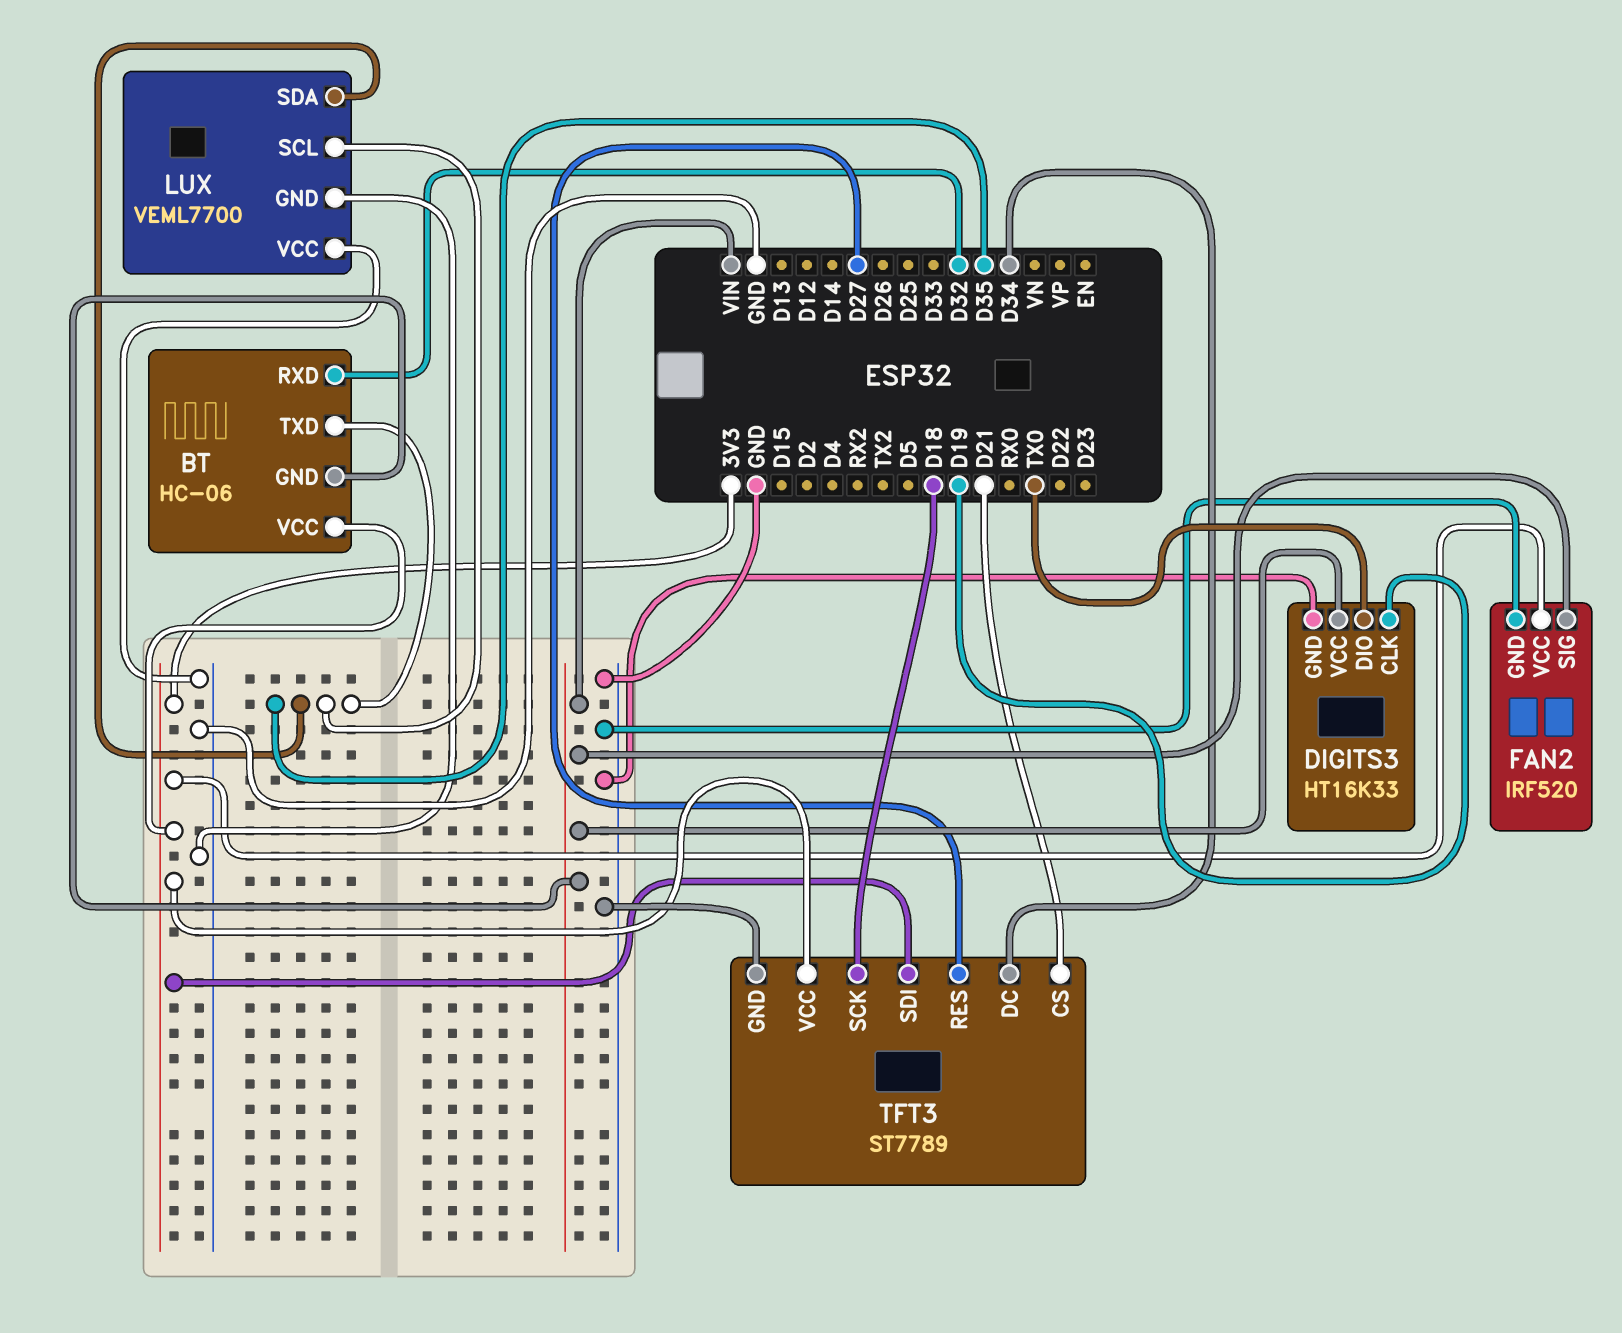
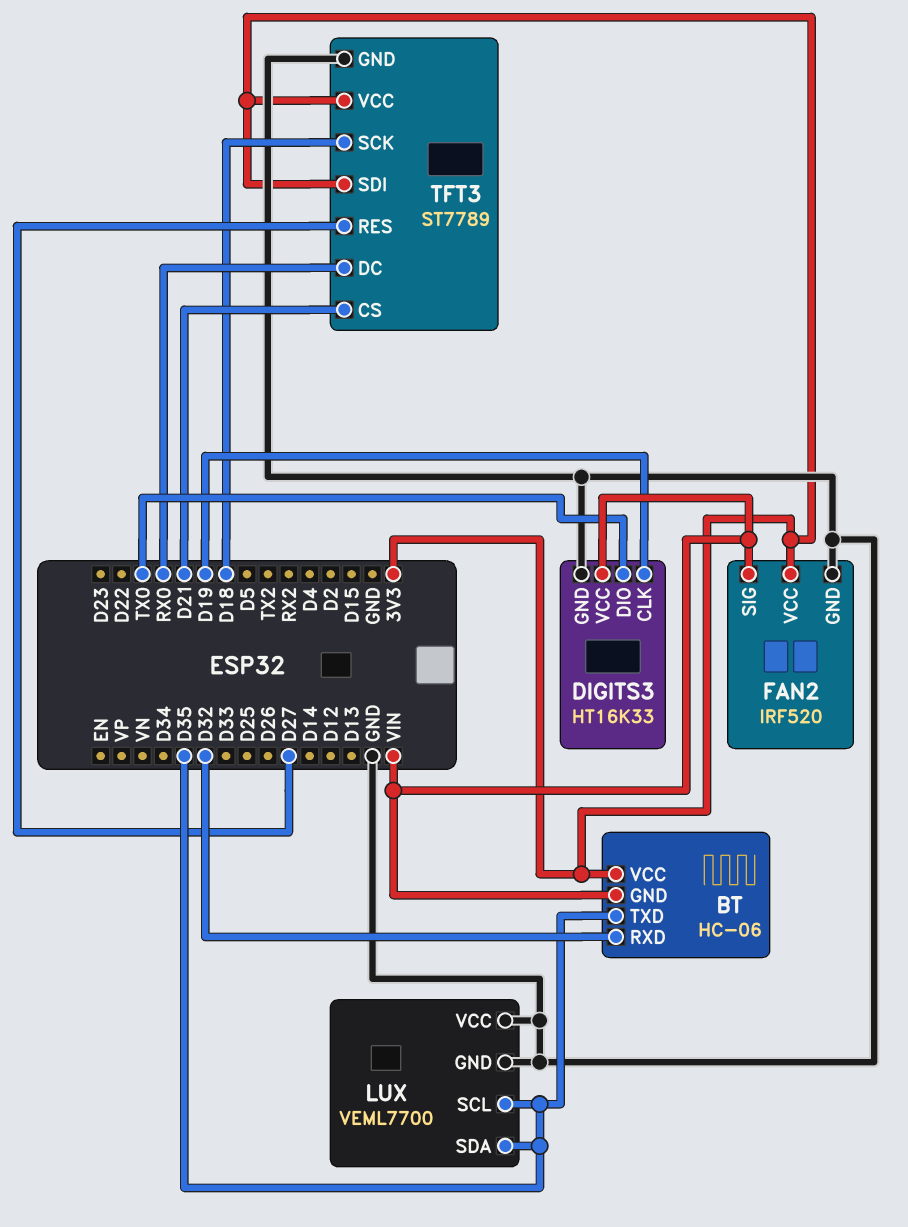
TFT3 pin DC: D34 -> RX0

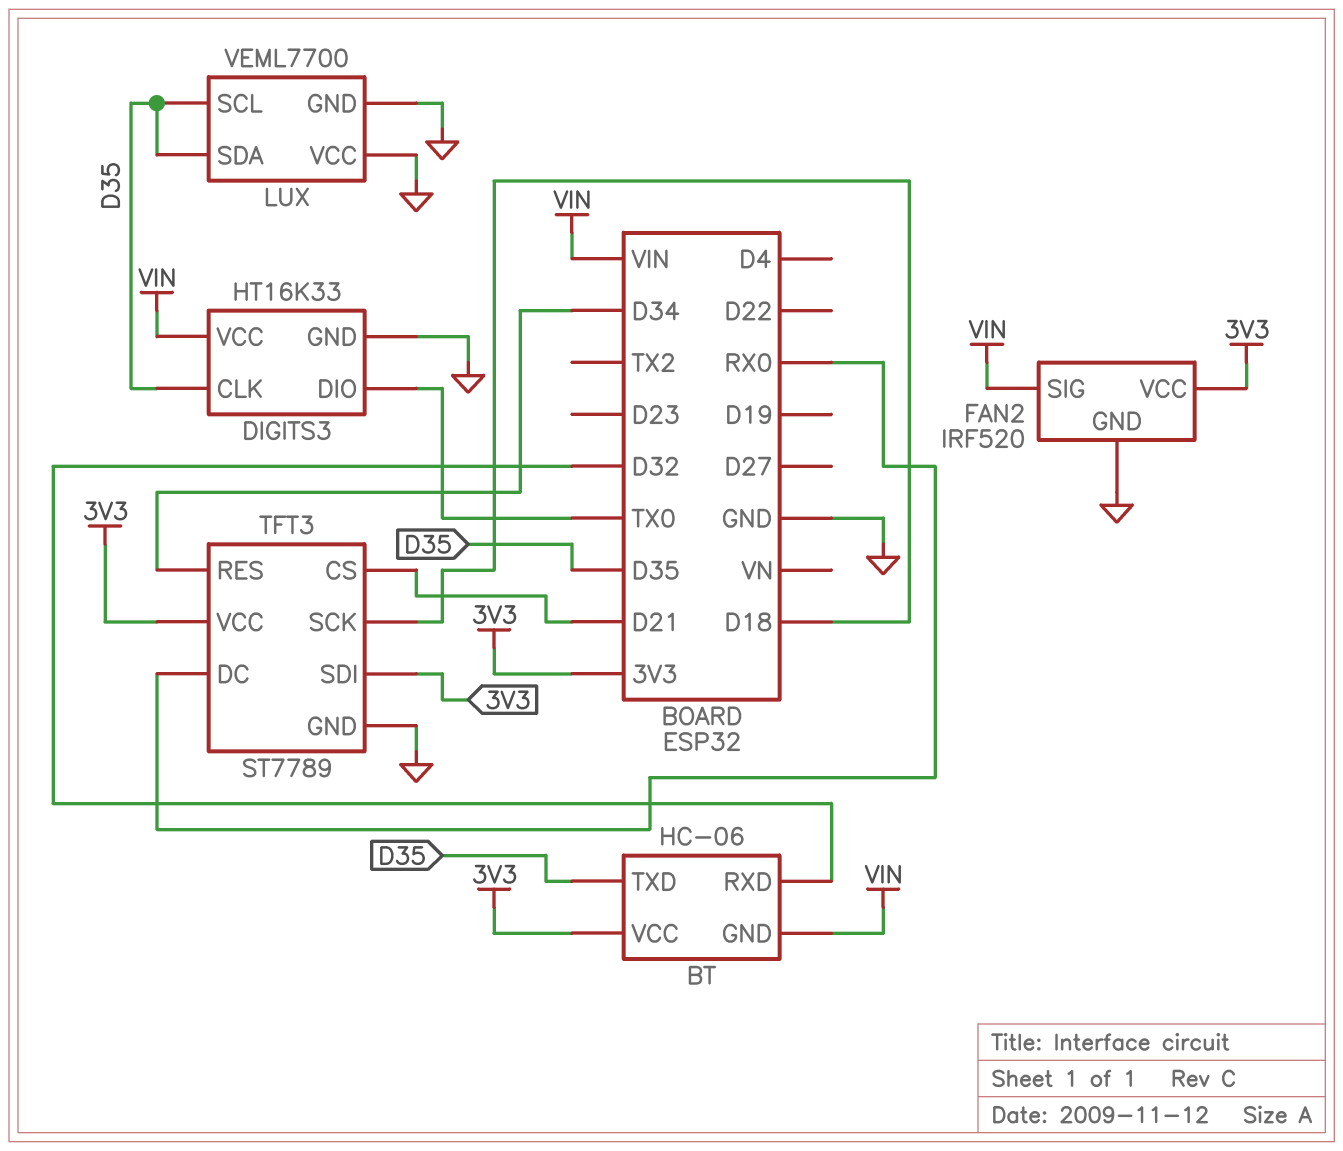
DIGITS3 pin CLK: D19 -> D35
TFT3 pin RES: D27 -> D34

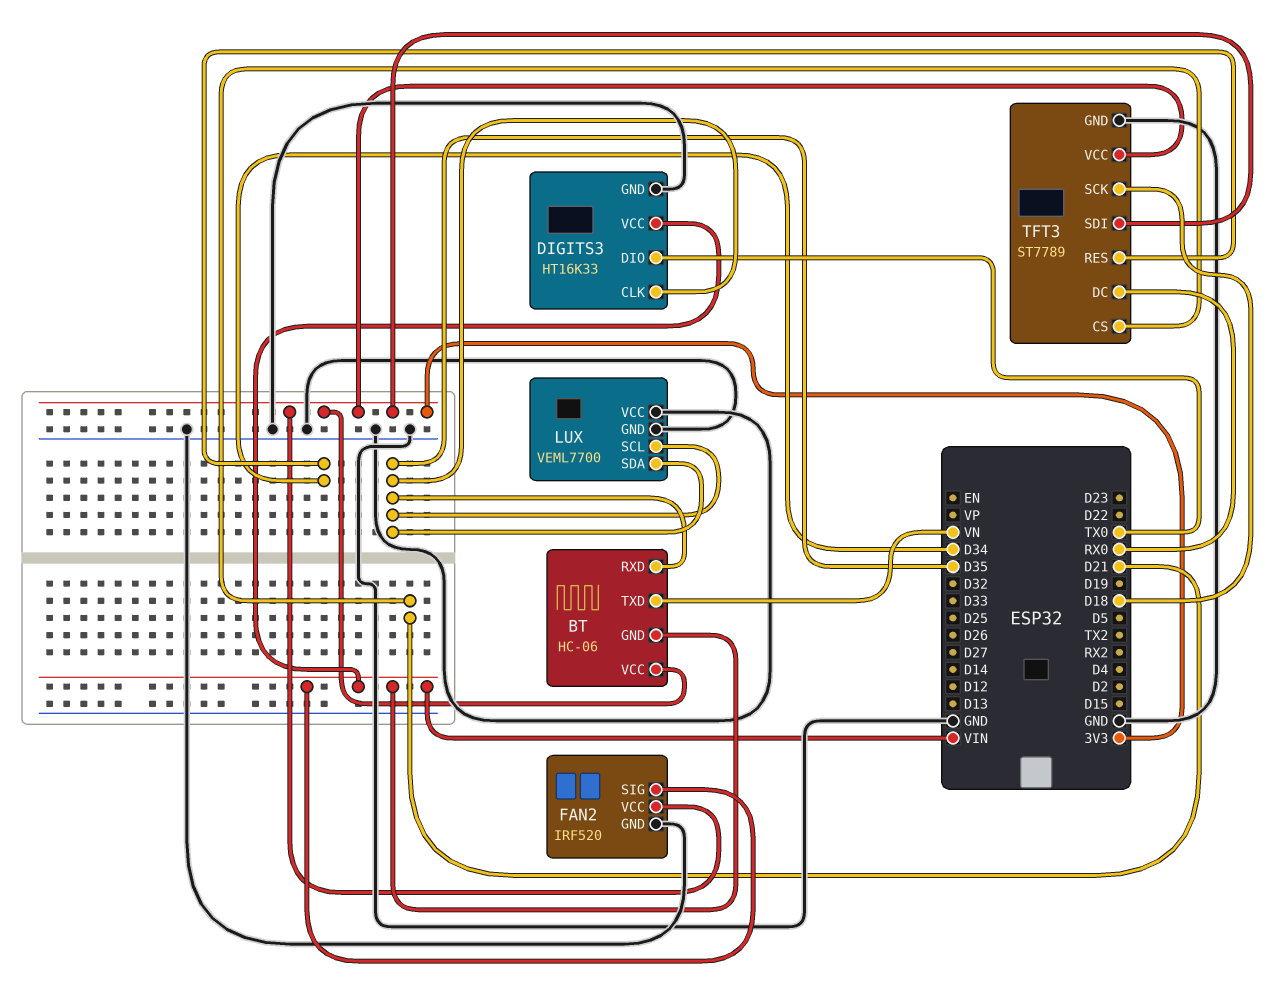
BT pin RXD: D32 -> D35
BT pin TXD: D35 -> VN

